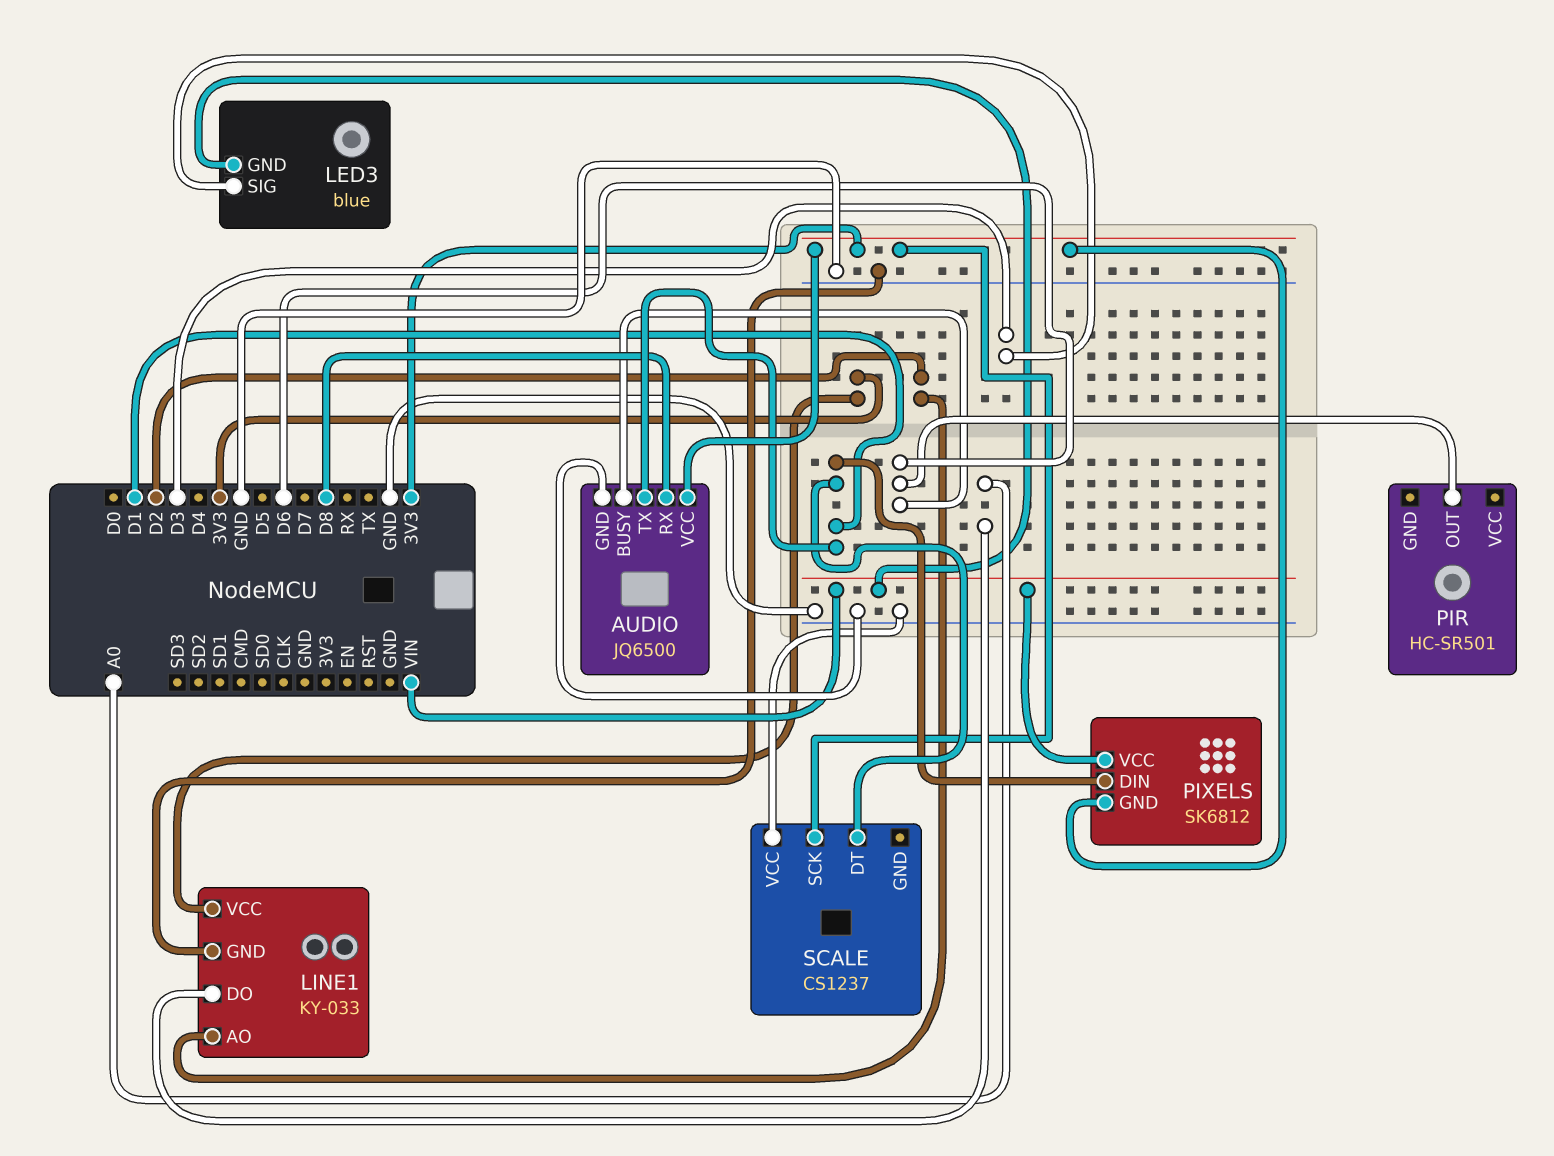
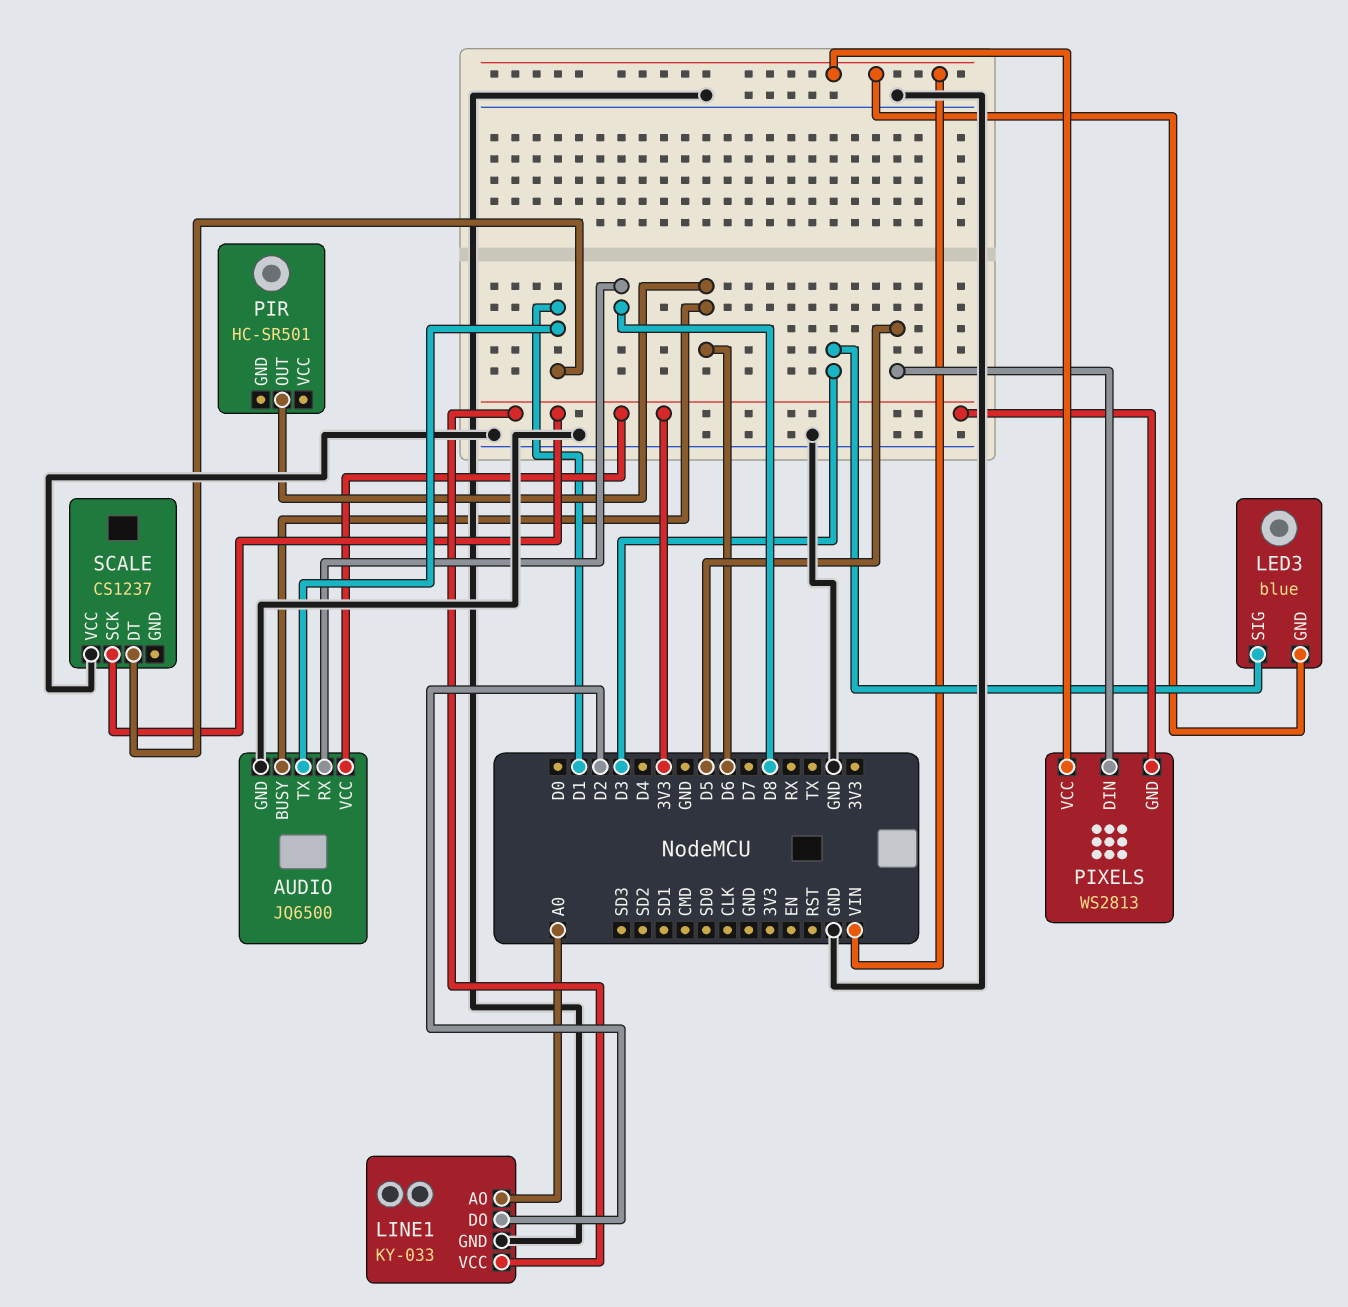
LINE1 pin AO: D2 -> A0
LINE1 pin DO: A0 -> D2
PIXELS: SK6812 -> WS2813
PIXELS pin DIN: D1 -> D5

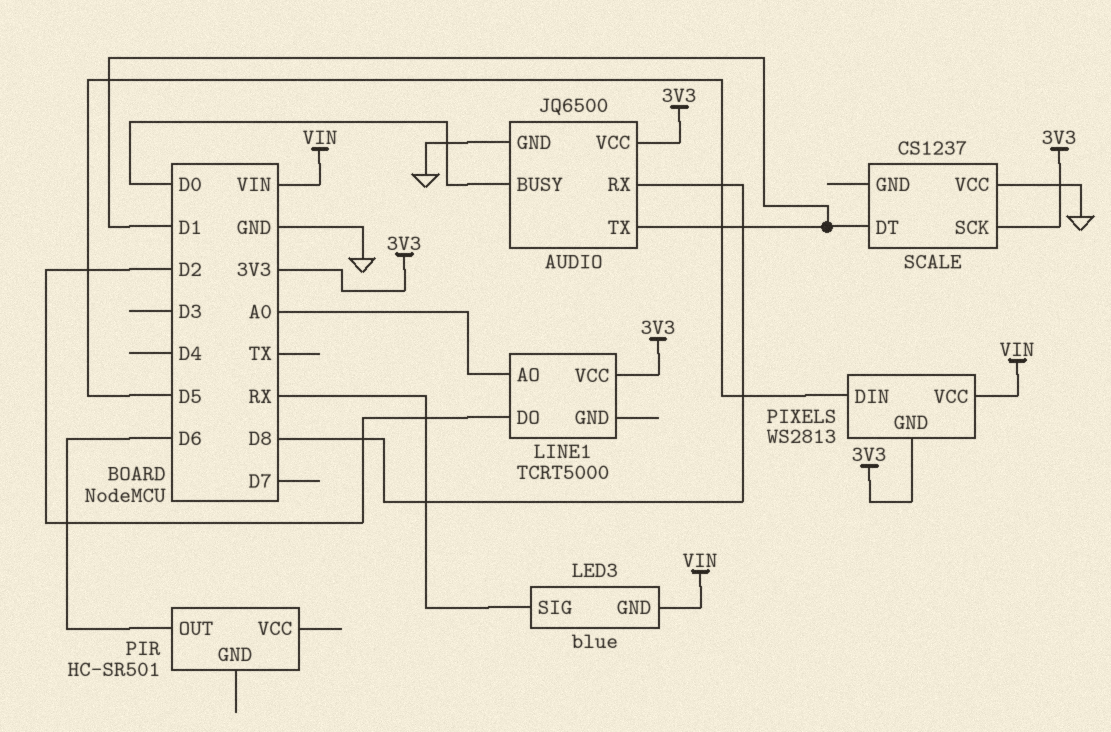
AUDIO pin BUSY: D6 -> D0
LED3 pin SIG: D3 -> RX
LINE1: KY-033 -> TCRT5000
LINE1 pin GND: GND -> none

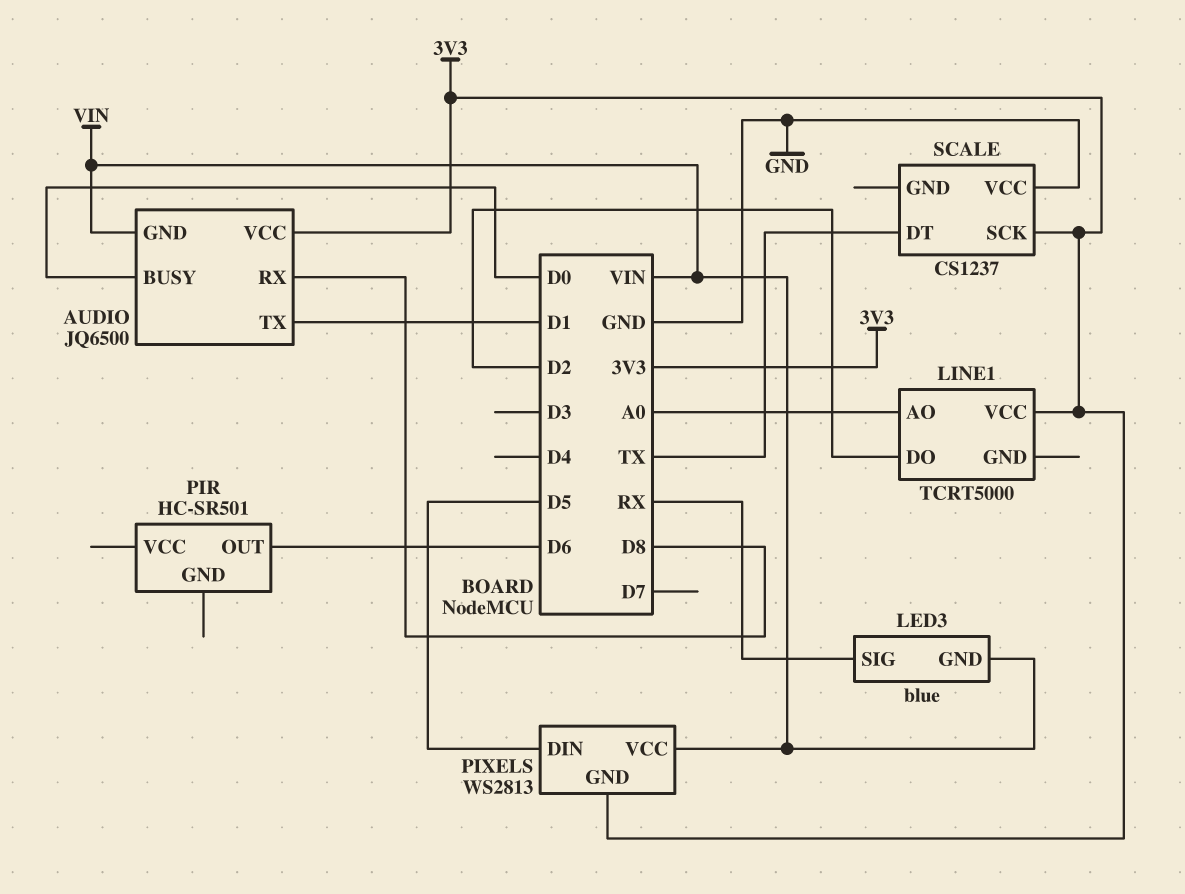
AUDIO pin GND: GND -> VIN
SCALE pin DT: D1 -> TX

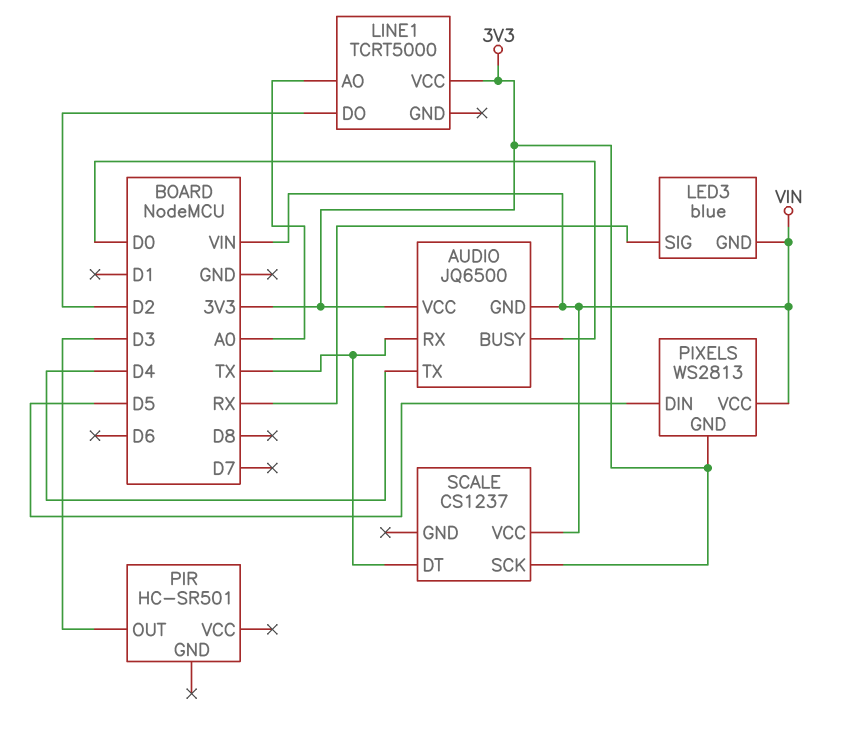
AUDIO pin RX: D8 -> TX
AUDIO pin TX: D1 -> D4
PIR pin OUT: D6 -> D3
SCALE pin VCC: GND -> VIN

